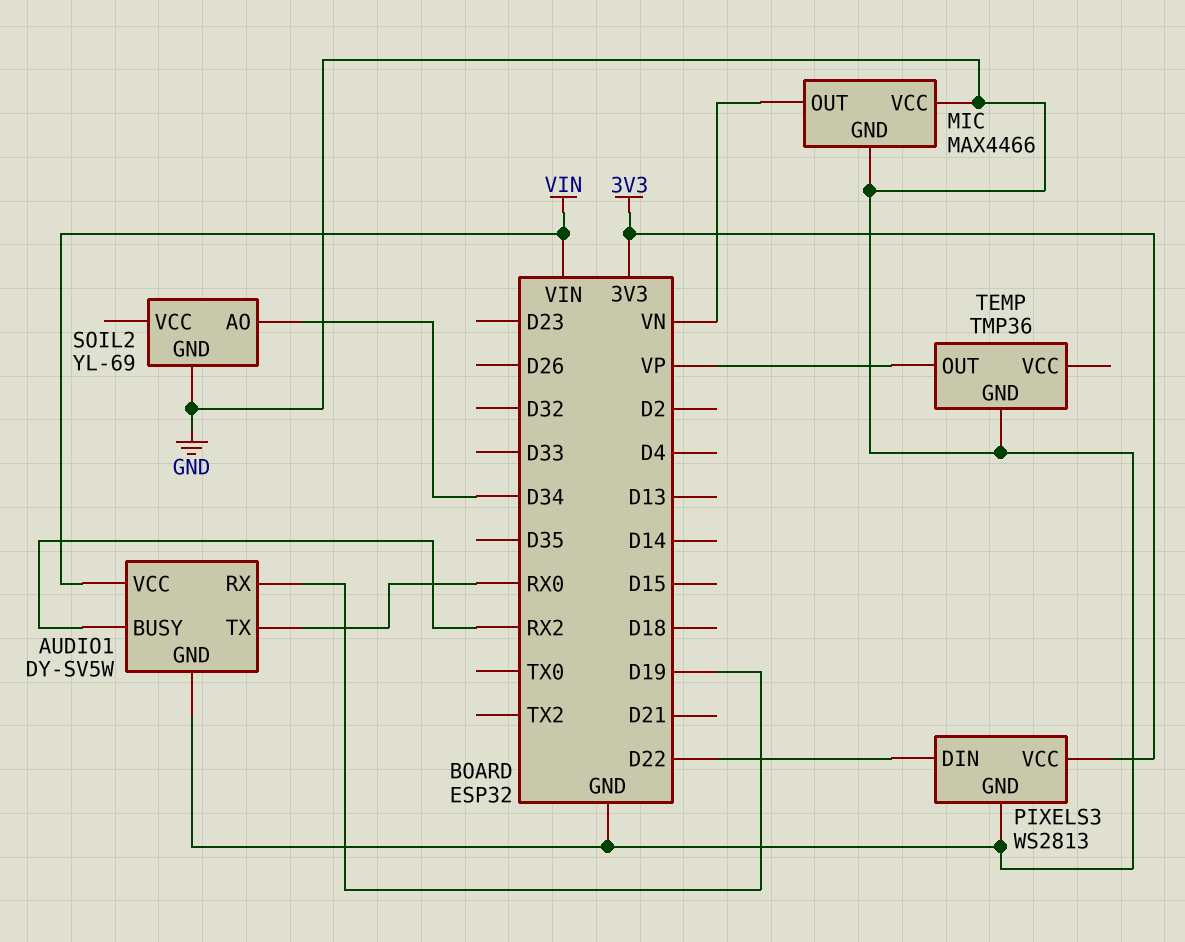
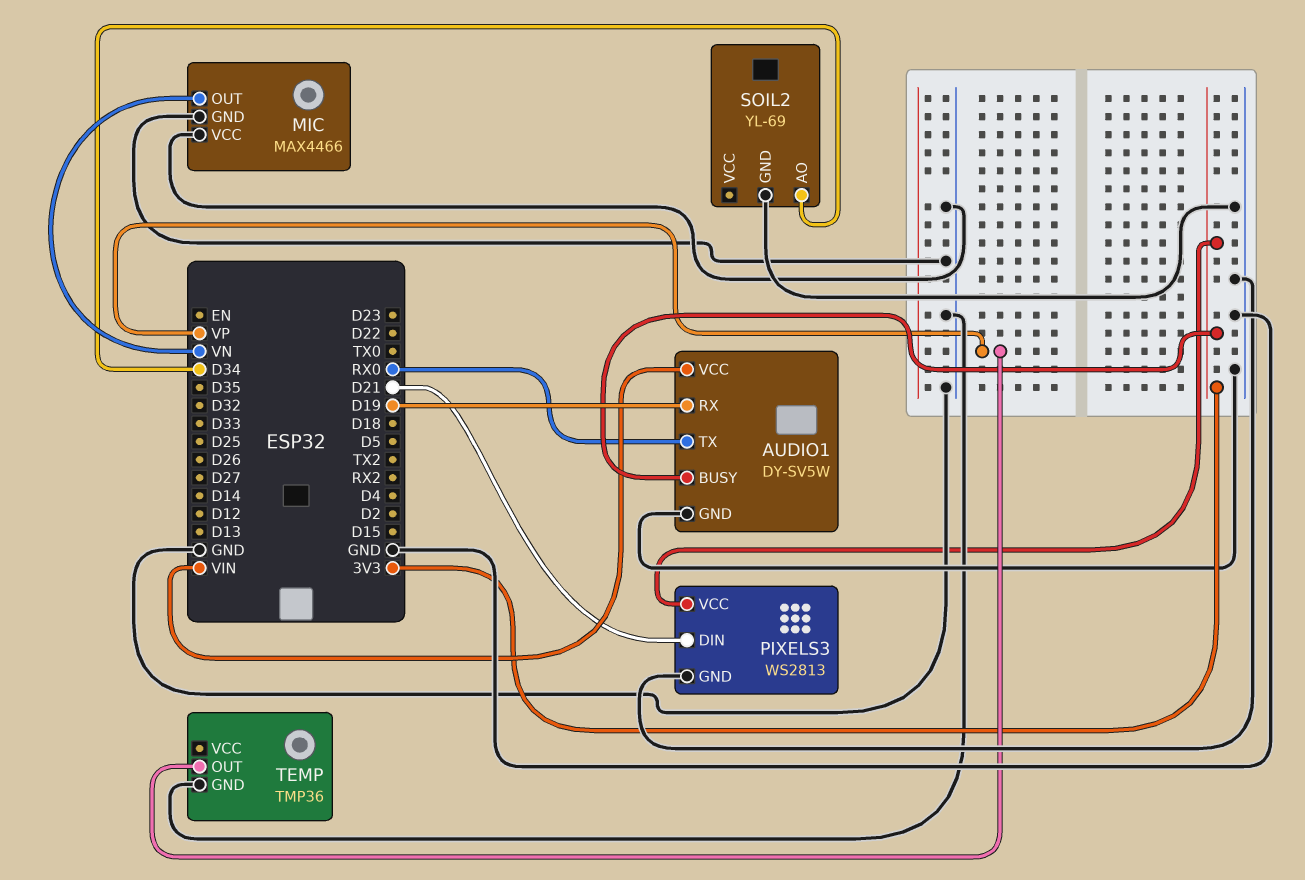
AUDIO1 pin BUSY: RX2 -> 3V3
PIXELS3 pin DIN: D22 -> D21

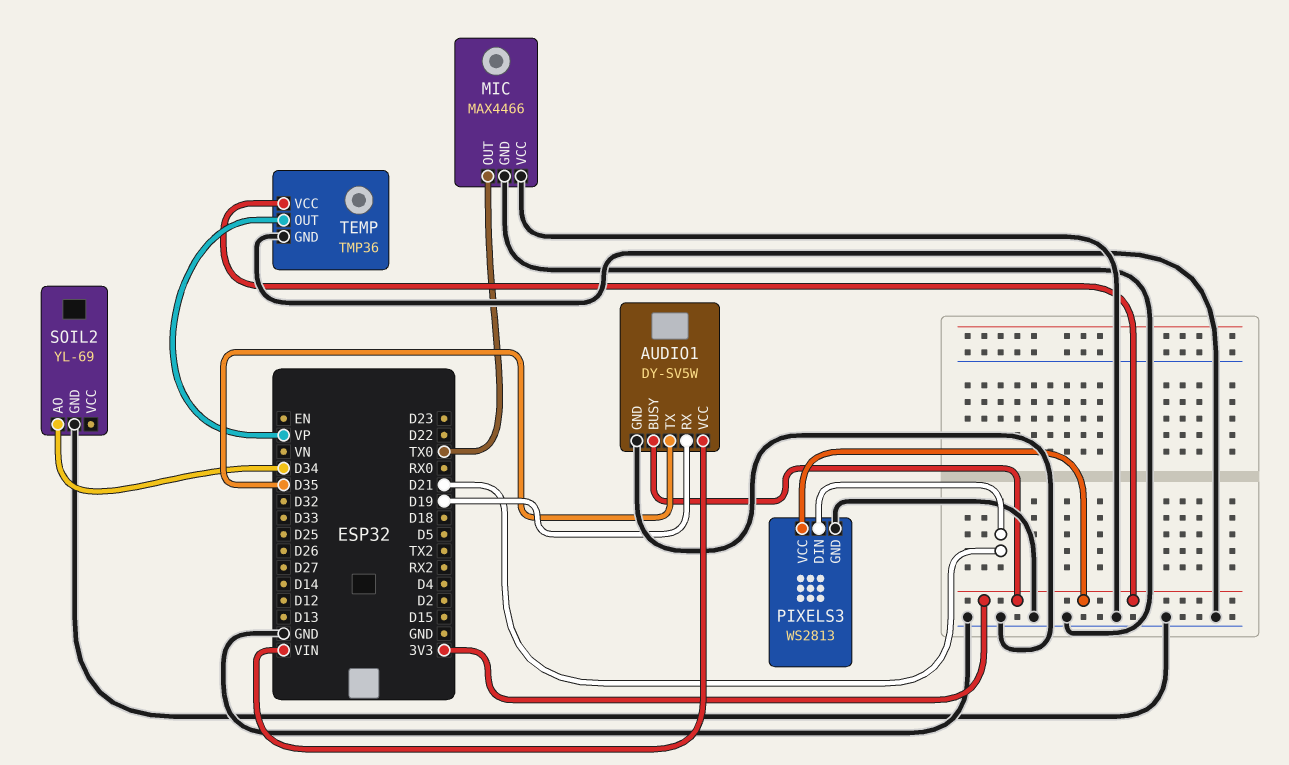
AUDIO1 pin TX: RX0 -> D35
MIC pin OUT: VN -> TX0
TEMP pin VCC: none -> 3V3

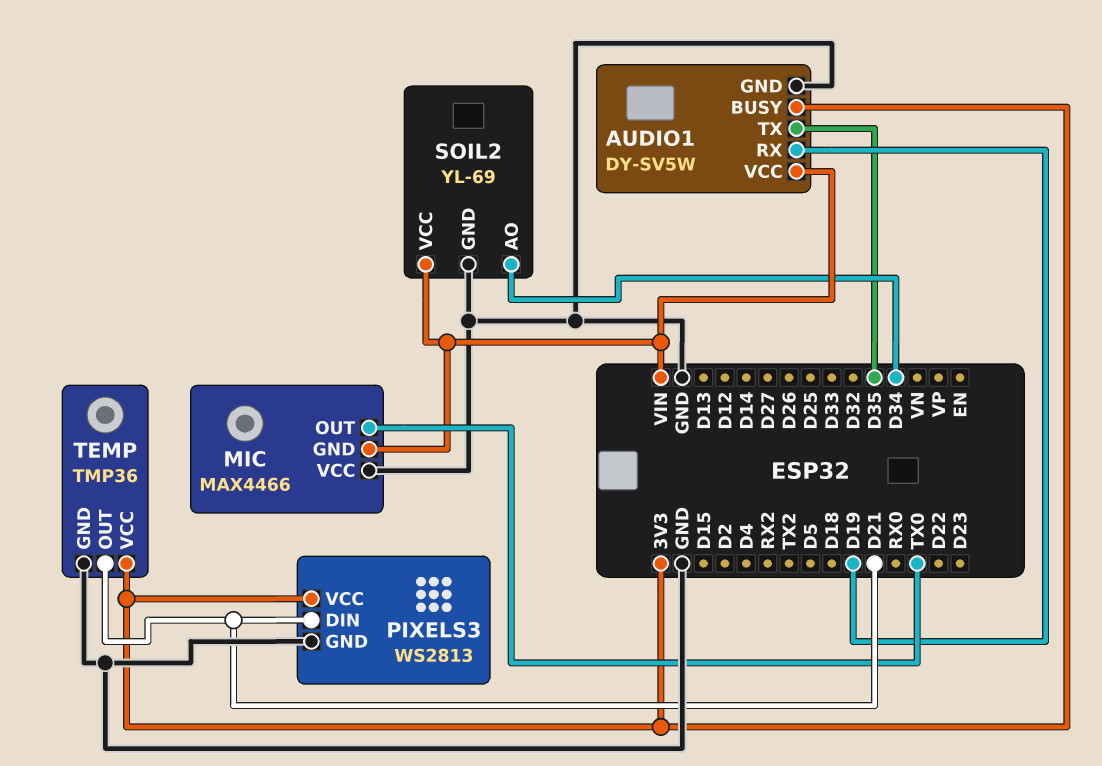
MIC pin GND: GND -> VIN
SOIL2 pin VCC: none -> VIN
TEMP pin OUT: VP -> D21

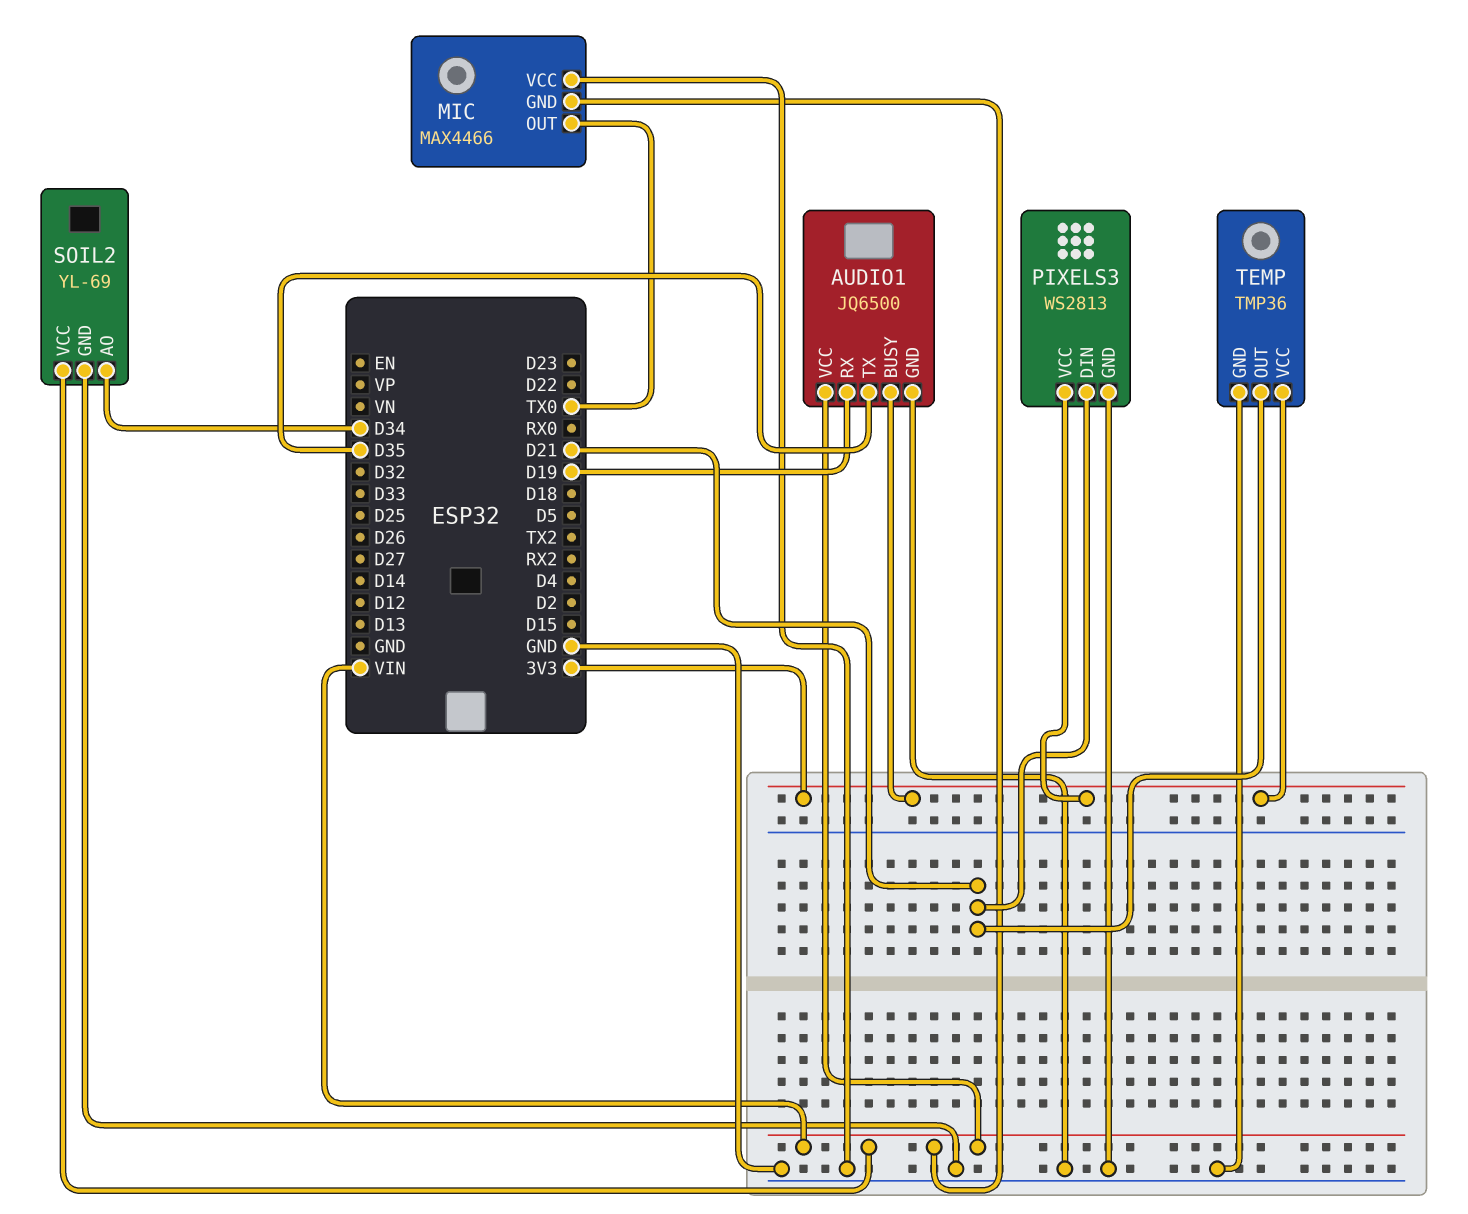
AUDIO1: DY-SV5W -> JQ6500

